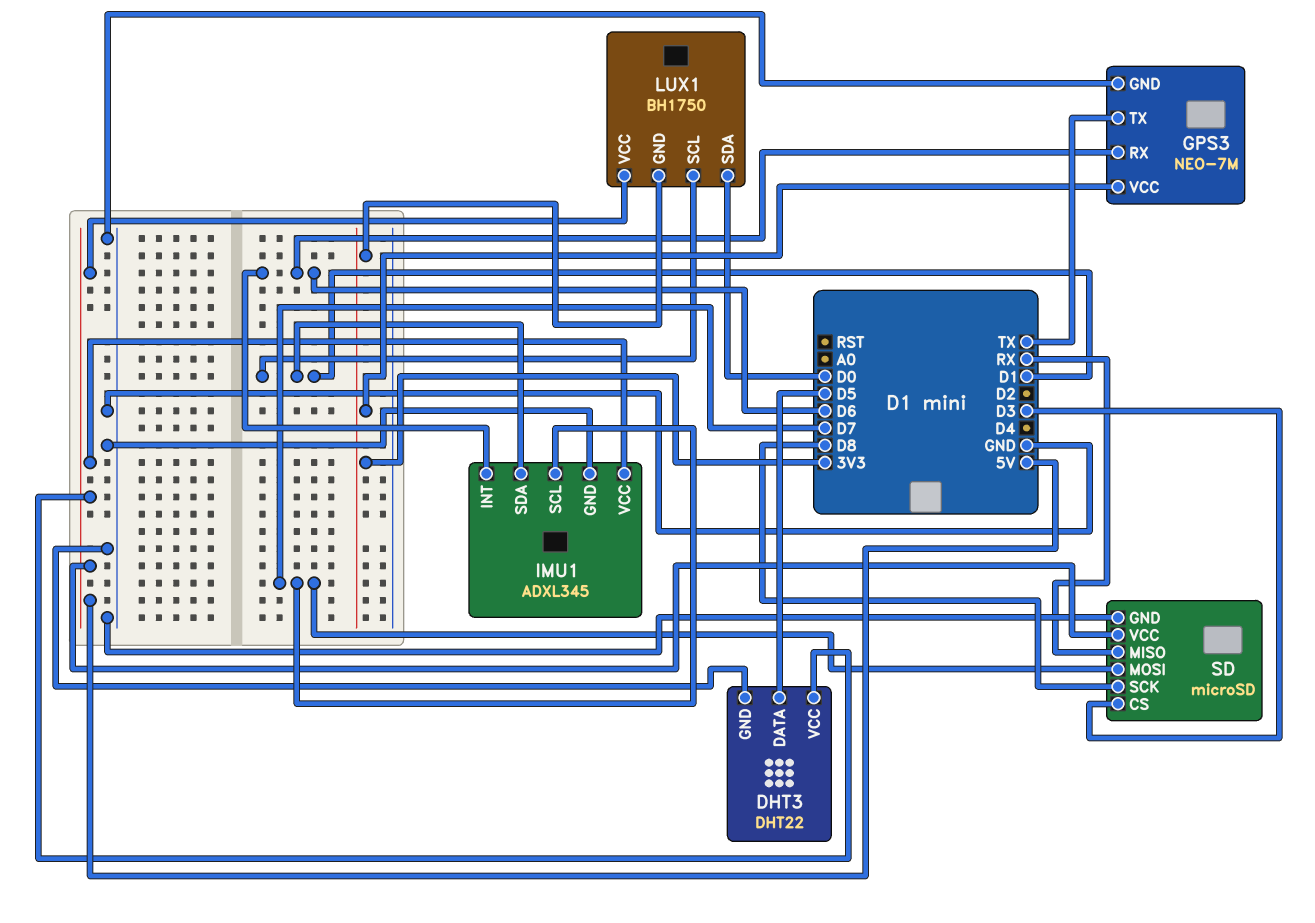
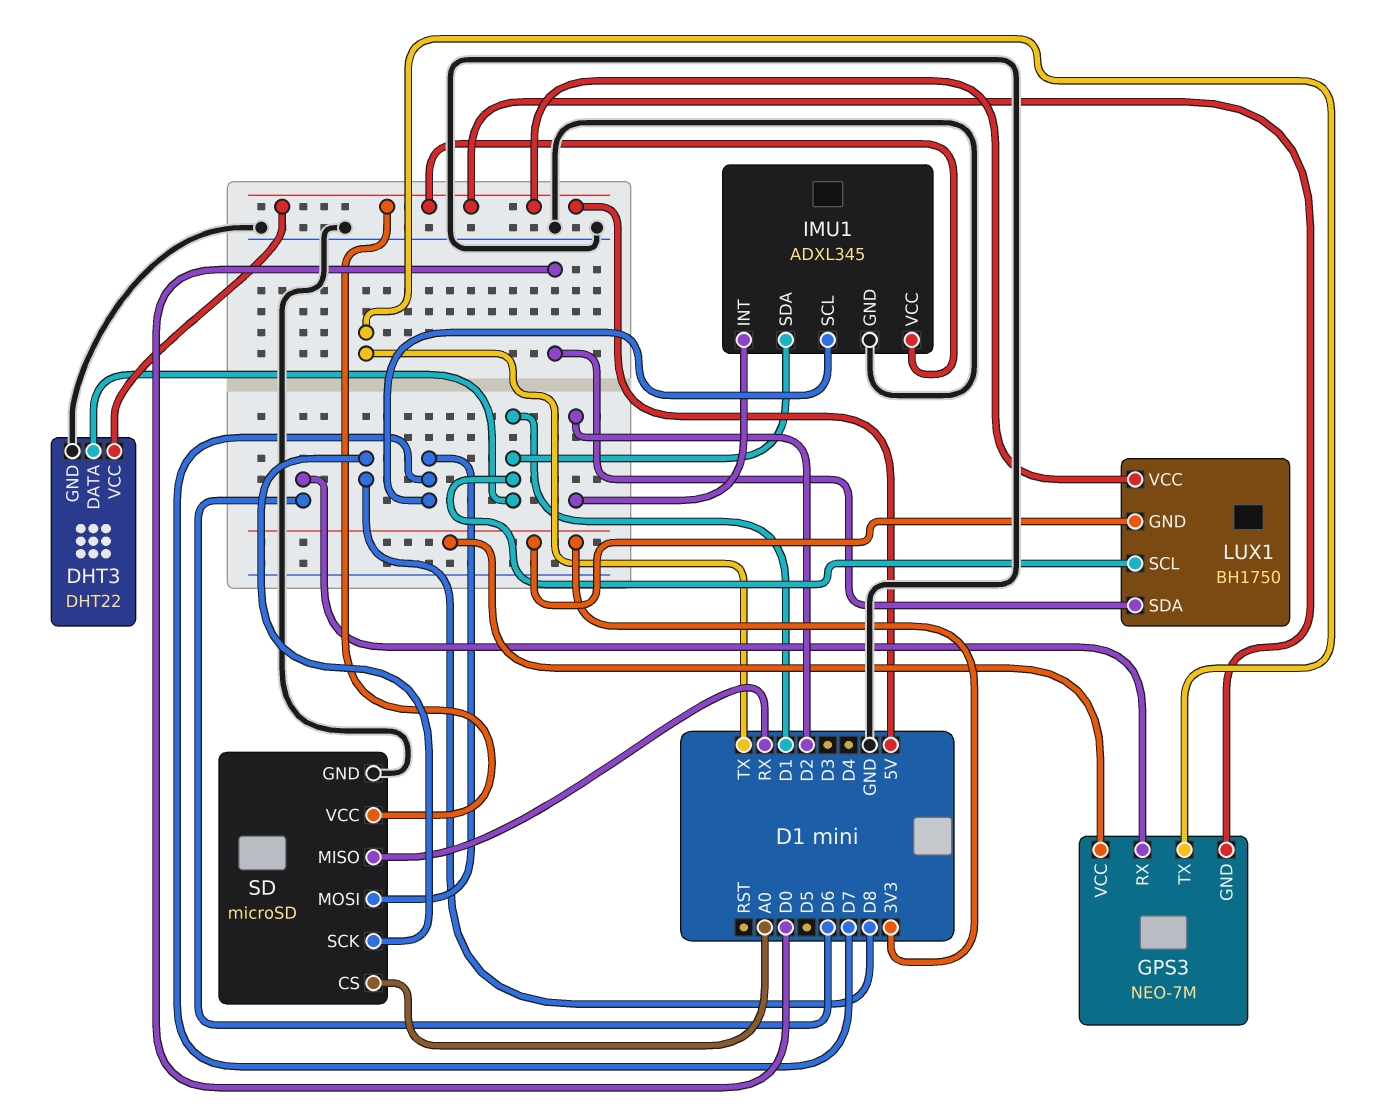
DHT3 pin DATA: D5 -> D1
GPS3 pin GND: GND -> 5V
IMU1 pin INT: D6 -> D2
SD pin CS: D3 -> A0

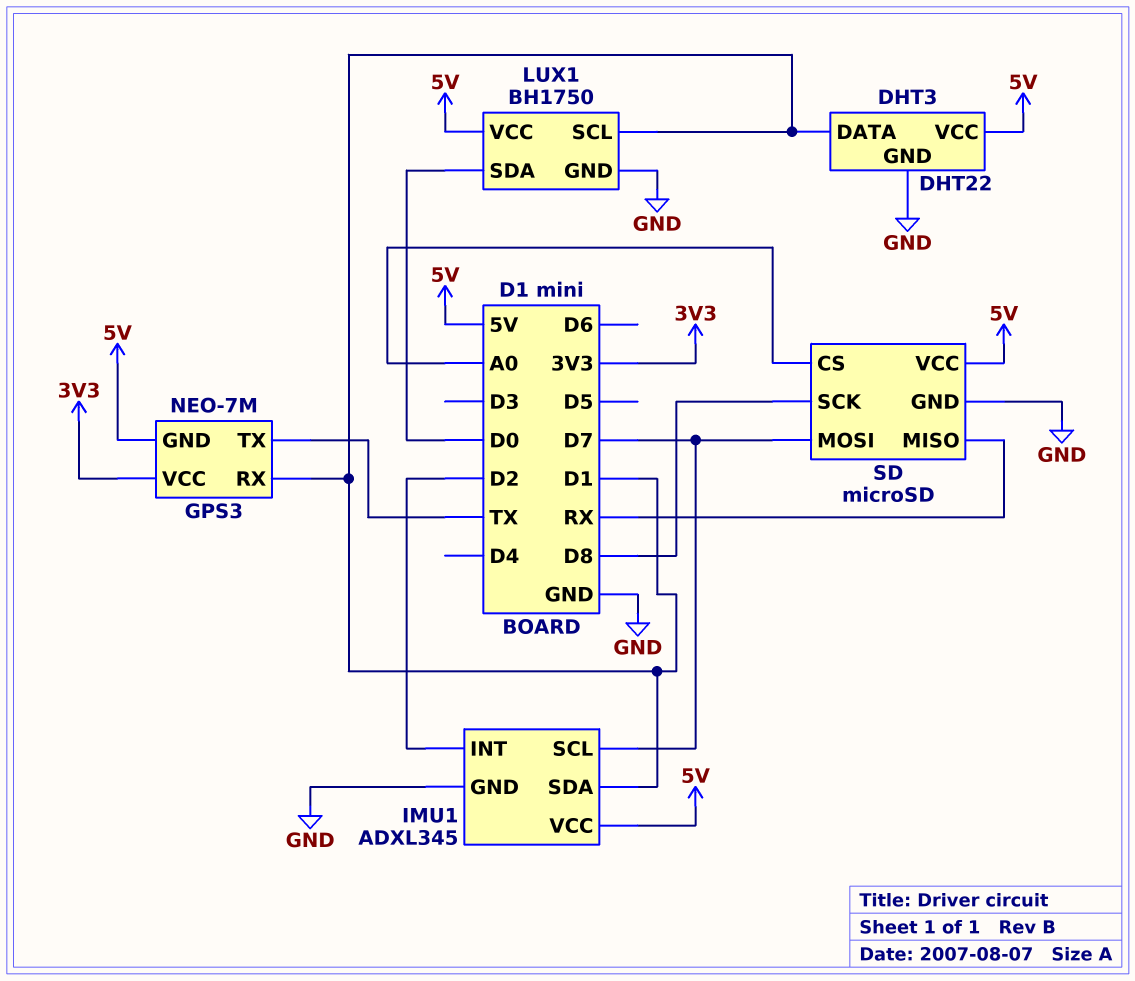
GPS3 pin RX: D6 -> D1
LUX1 pin GND: 3V3 -> GND

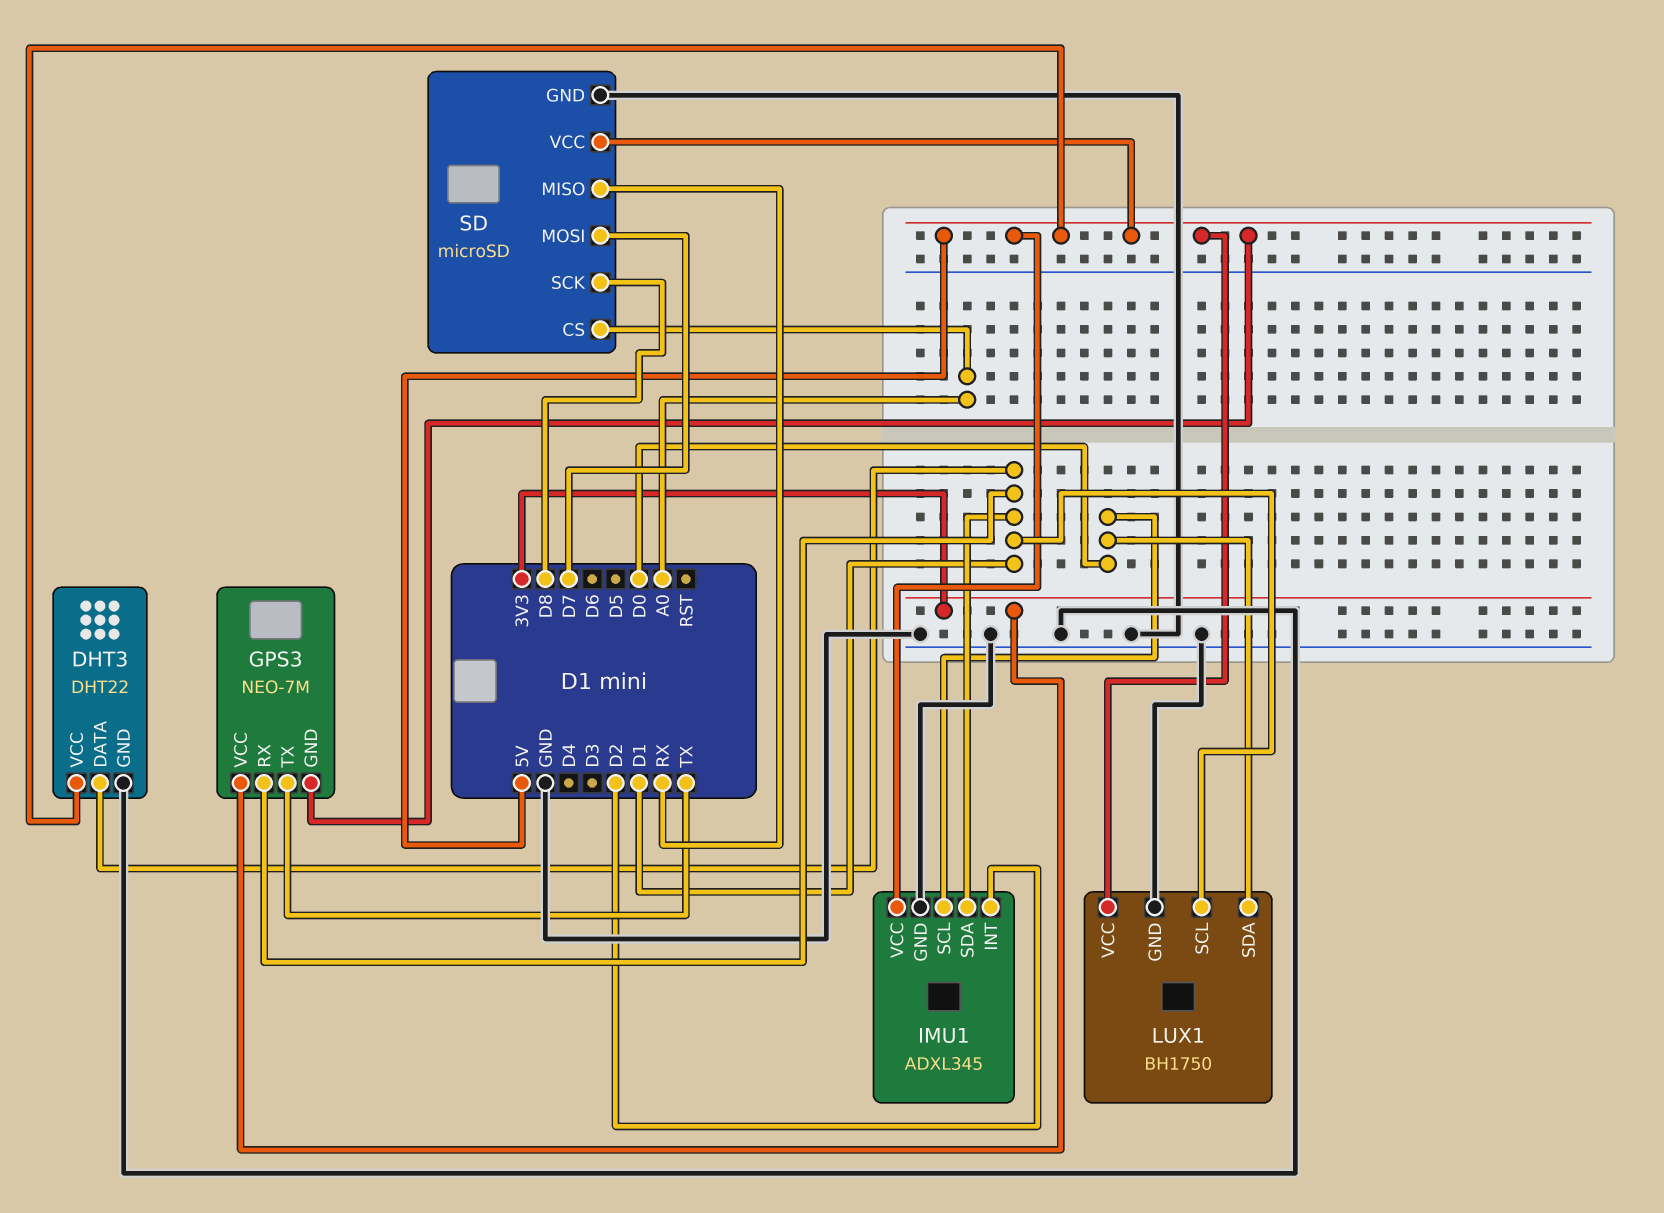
IMU1 pin SCL: D7 -> D0

